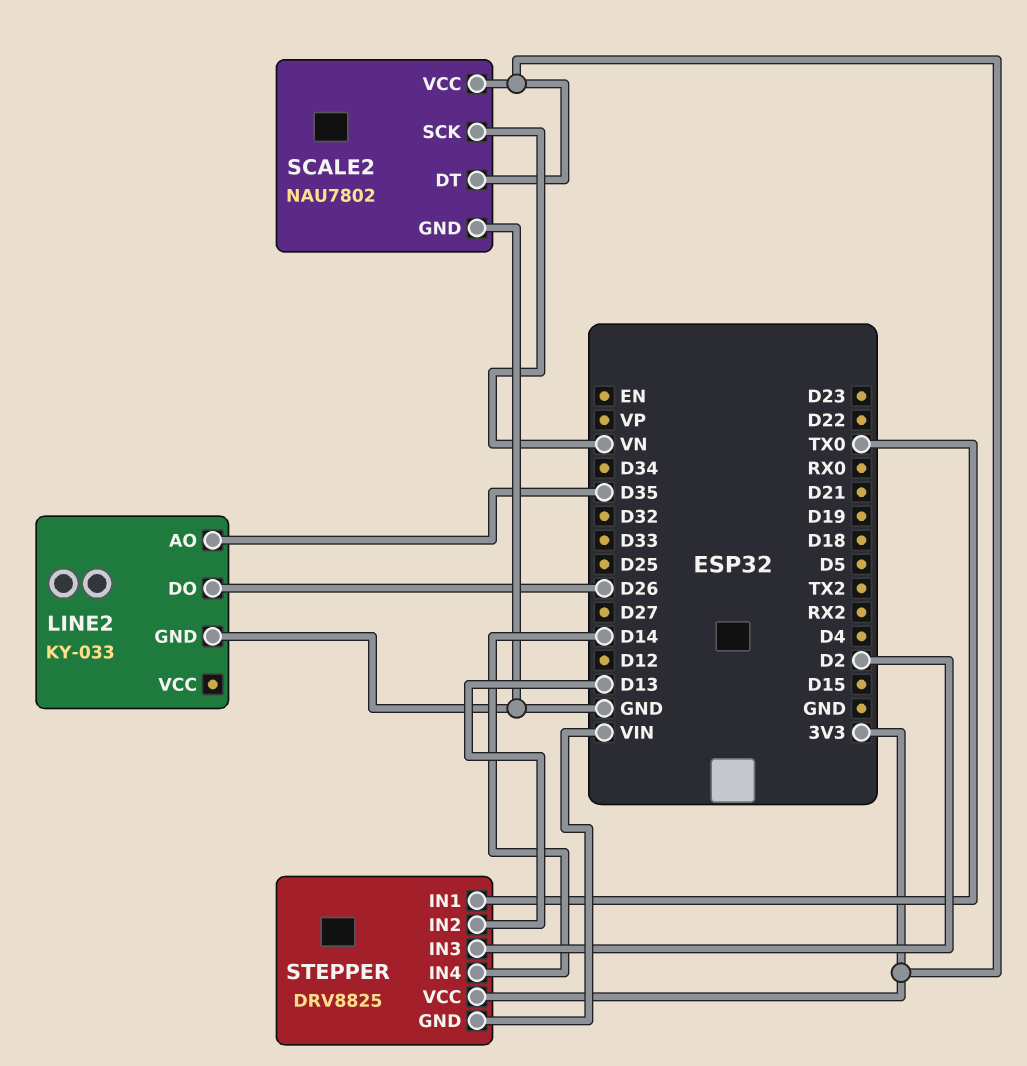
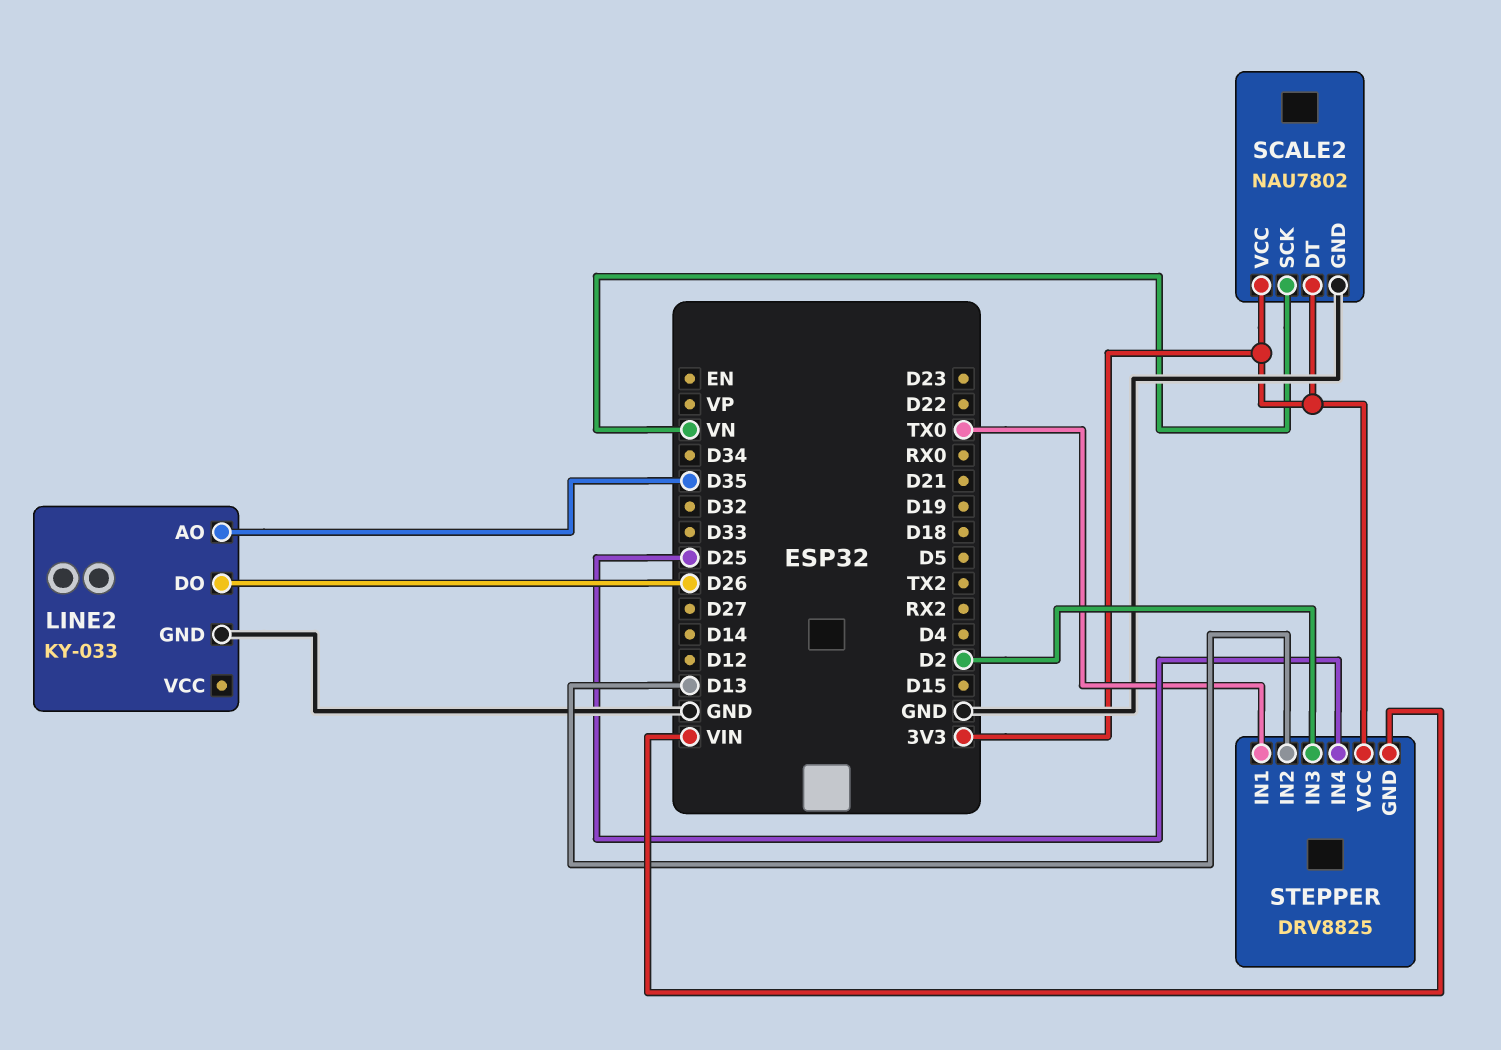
STEPPER pin IN4: D14 -> D25

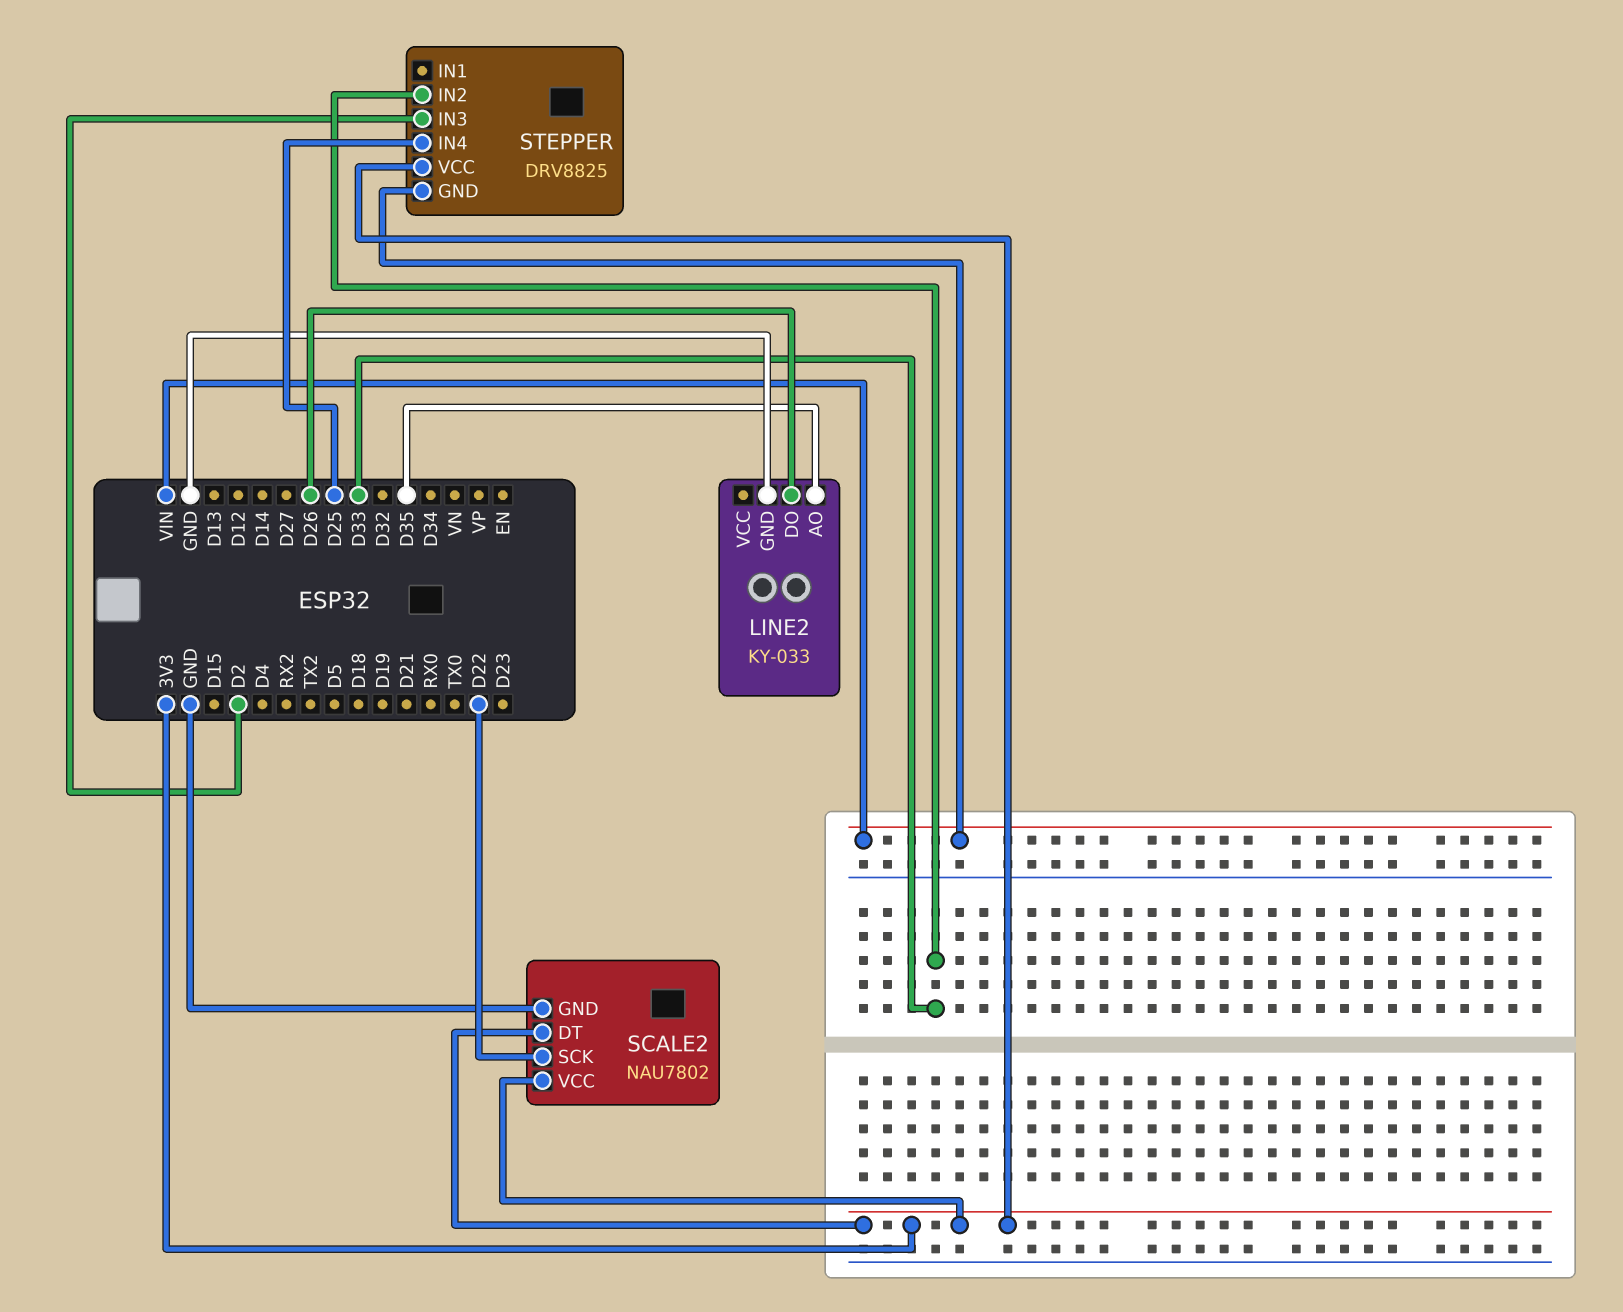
SCALE2 pin SCK: VN -> D22
STEPPER pin IN1: TX0 -> none
STEPPER pin IN2: D13 -> D33

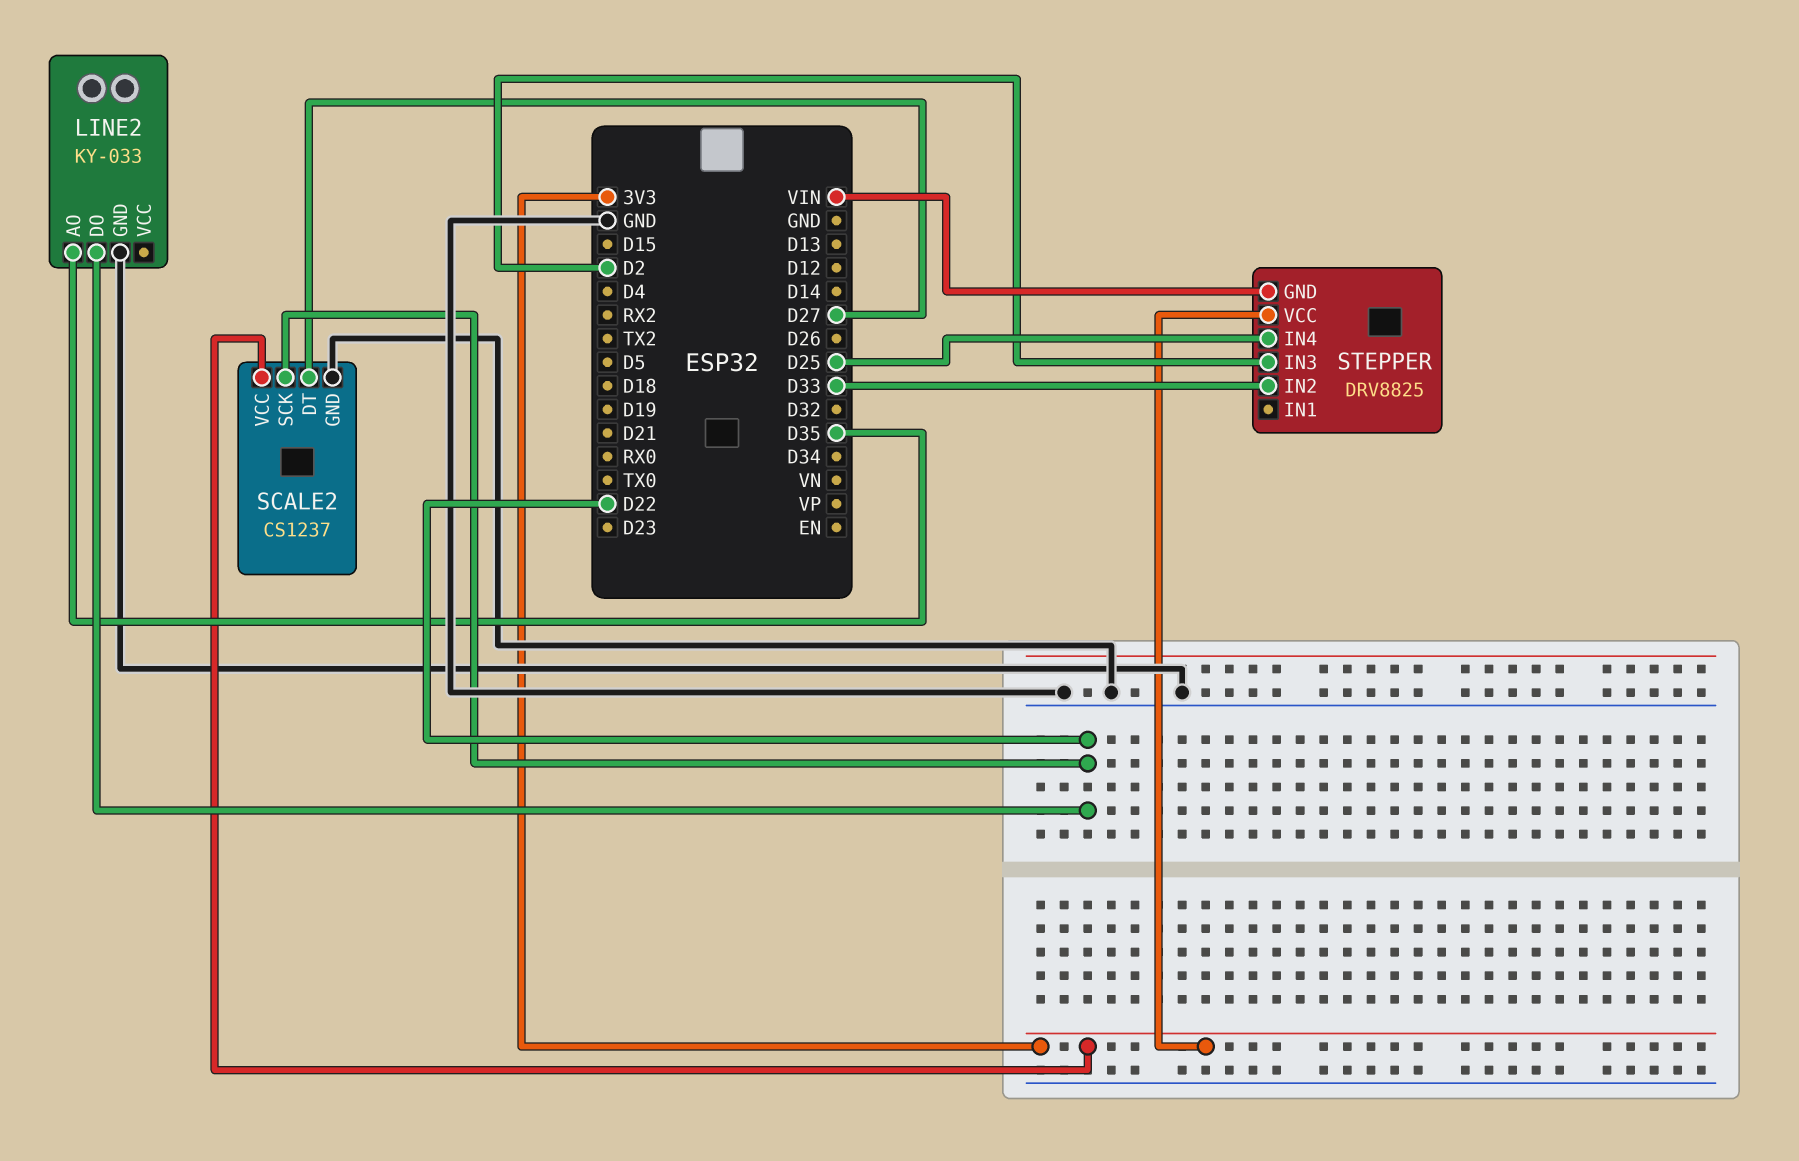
LINE2 pin DO: D26 -> D22
SCALE2: NAU7802 -> CS1237
SCALE2 pin DT: 3V3 -> D27

